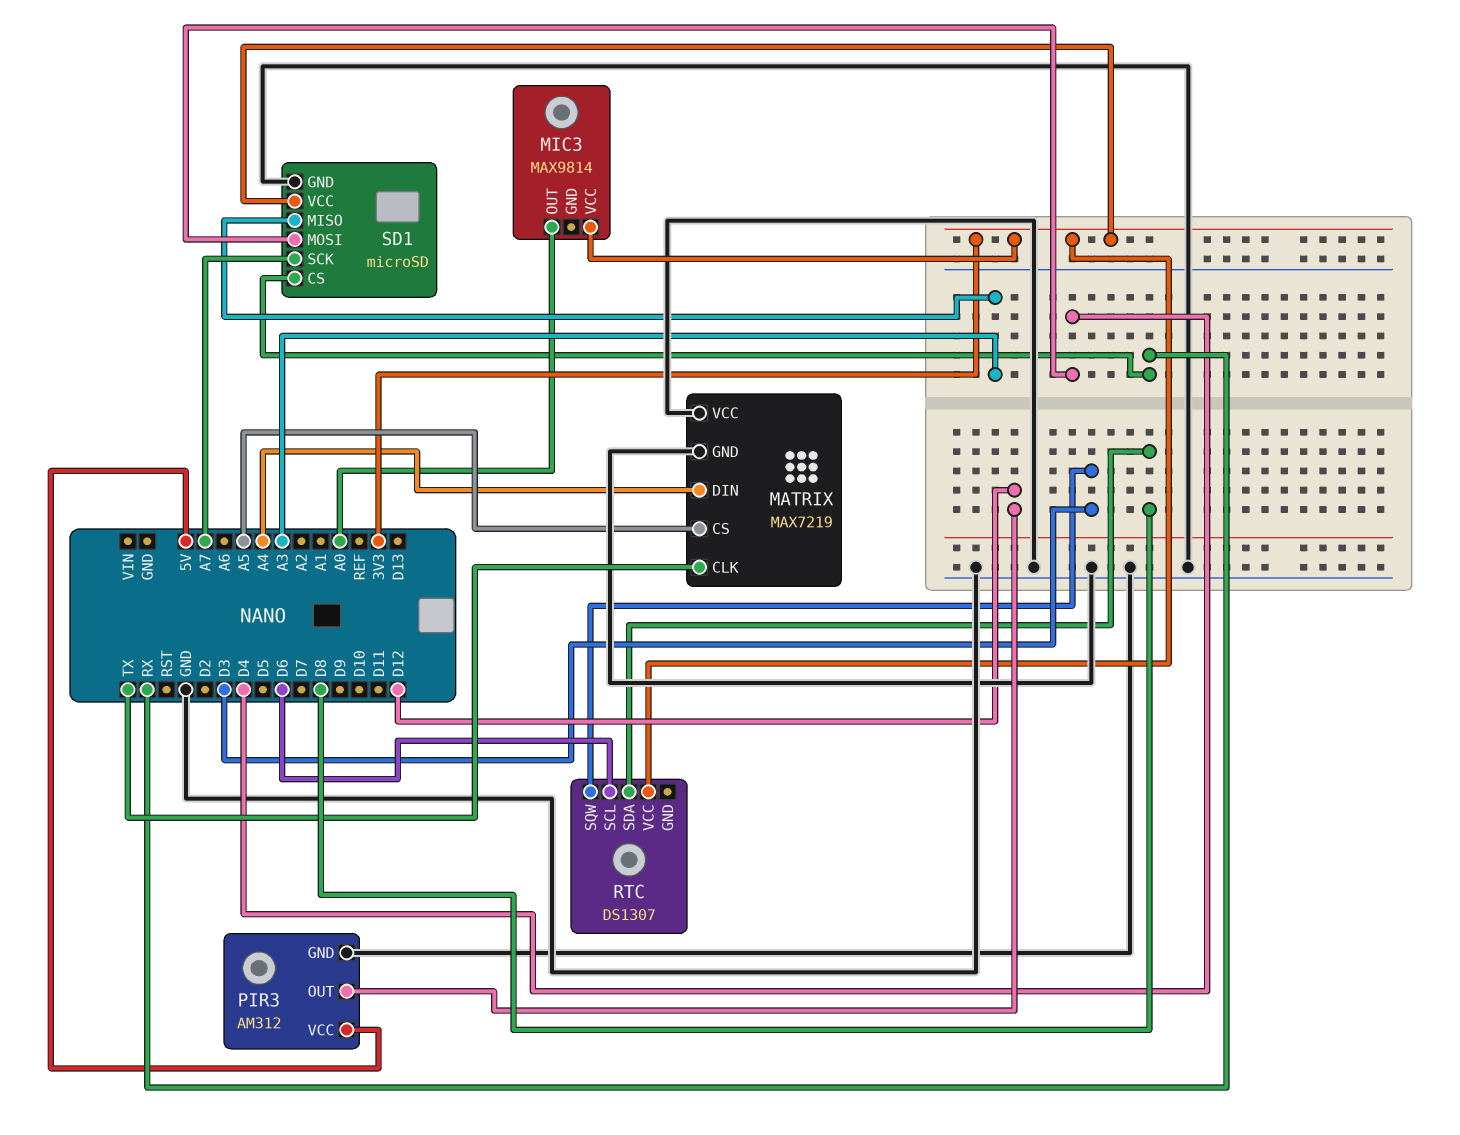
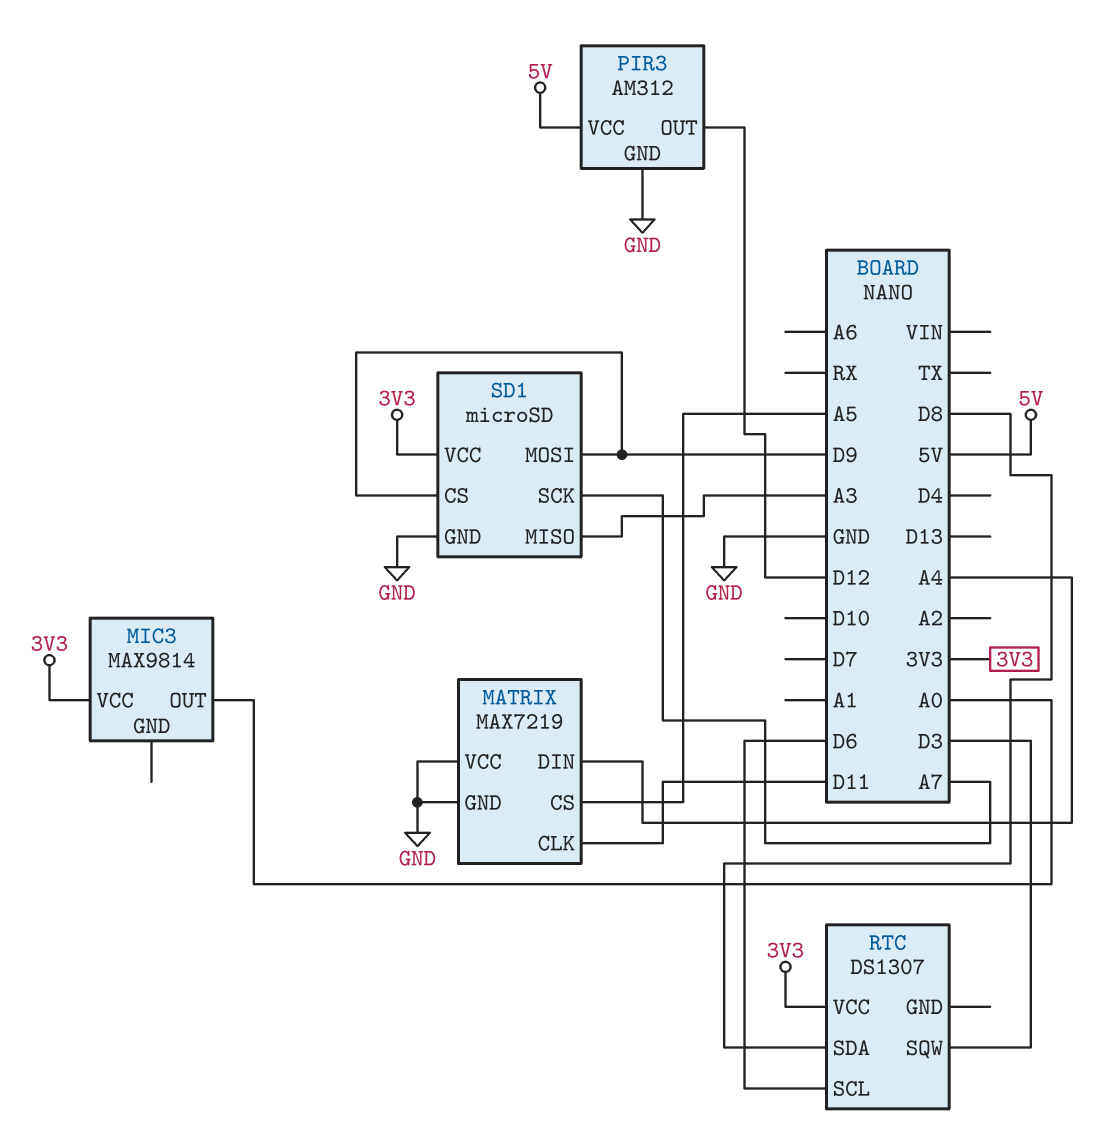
MATRIX pin CLK: TX -> D11
SD1 pin CS: RX -> D9
SD1 pin MOSI: D4 -> D9

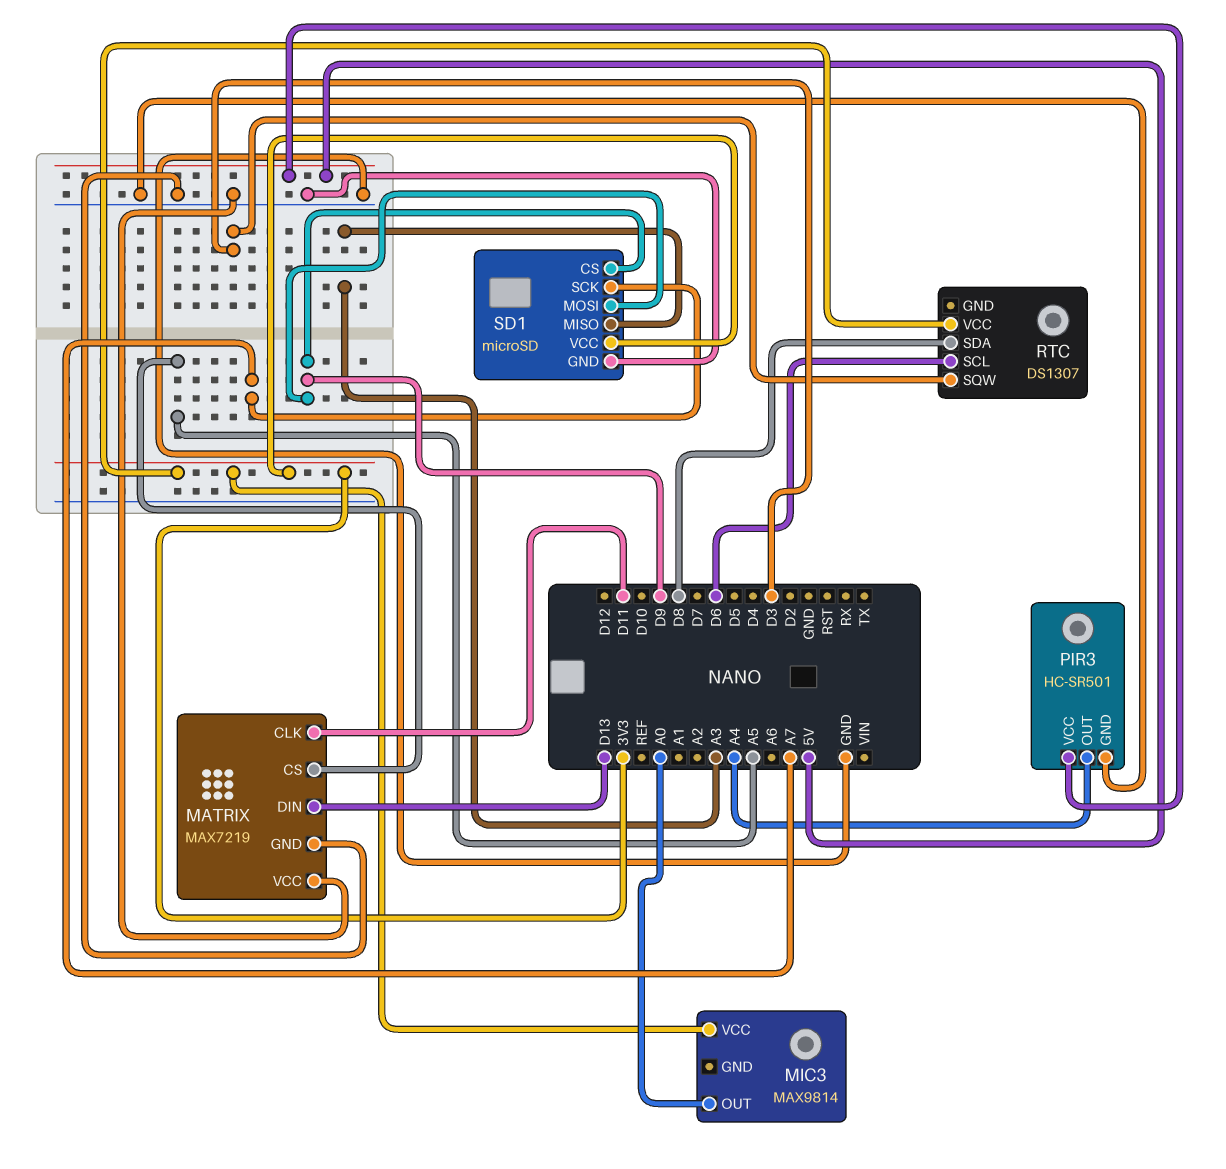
MATRIX pin DIN: A4 -> D13
PIR3: AM312 -> HC-SR501
PIR3 pin OUT: D12 -> A4

